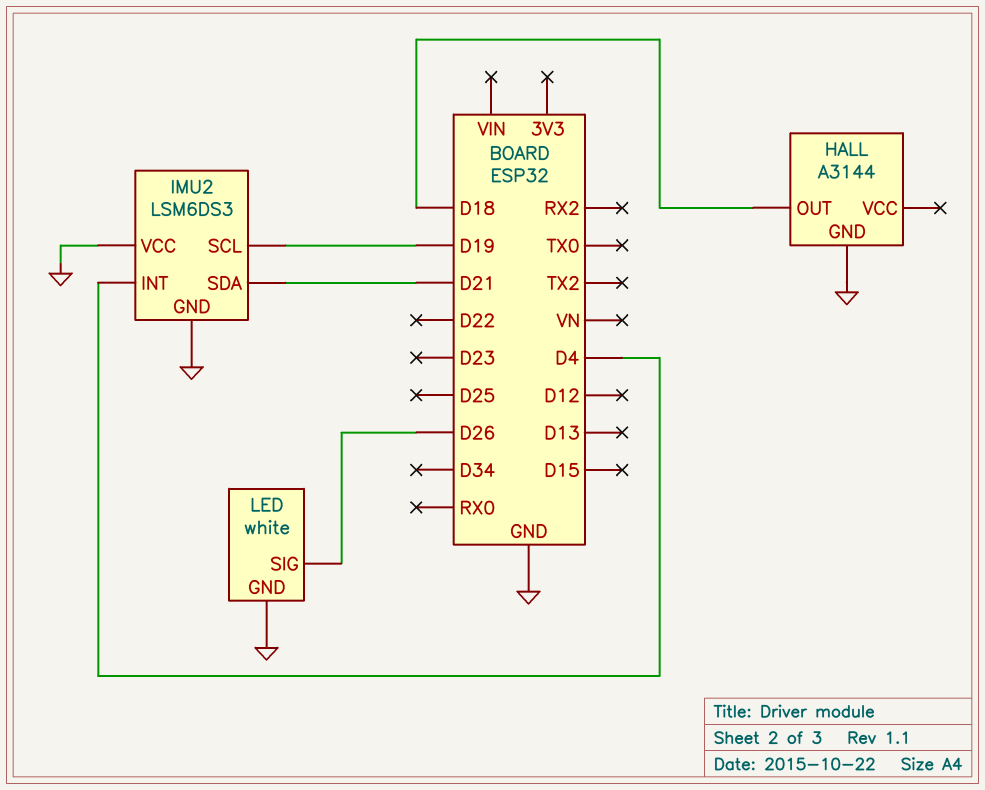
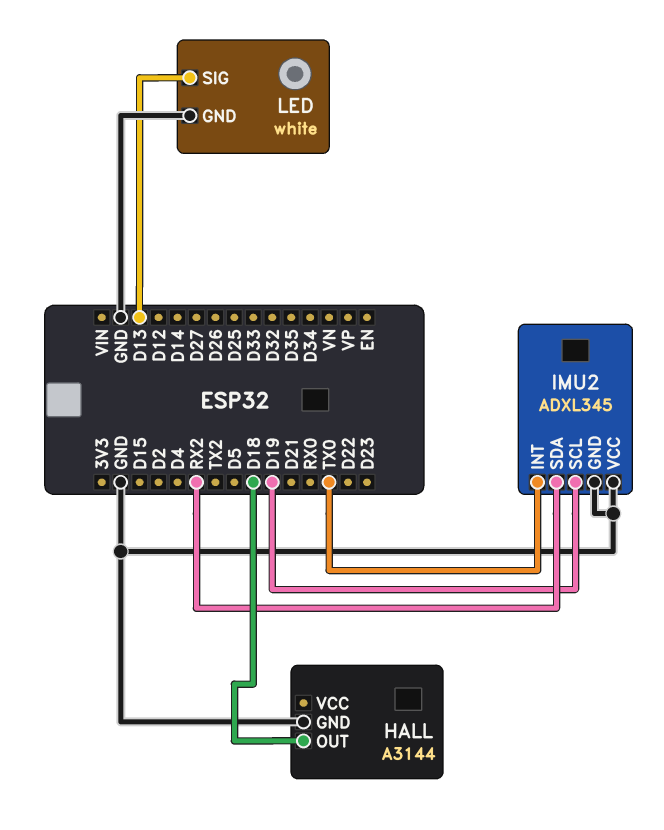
IMU2: LSM6DS3 -> ADXL345
IMU2 pin INT: D4 -> TX0
IMU2 pin SDA: D21 -> RX2
LED pin SIG: D26 -> D13

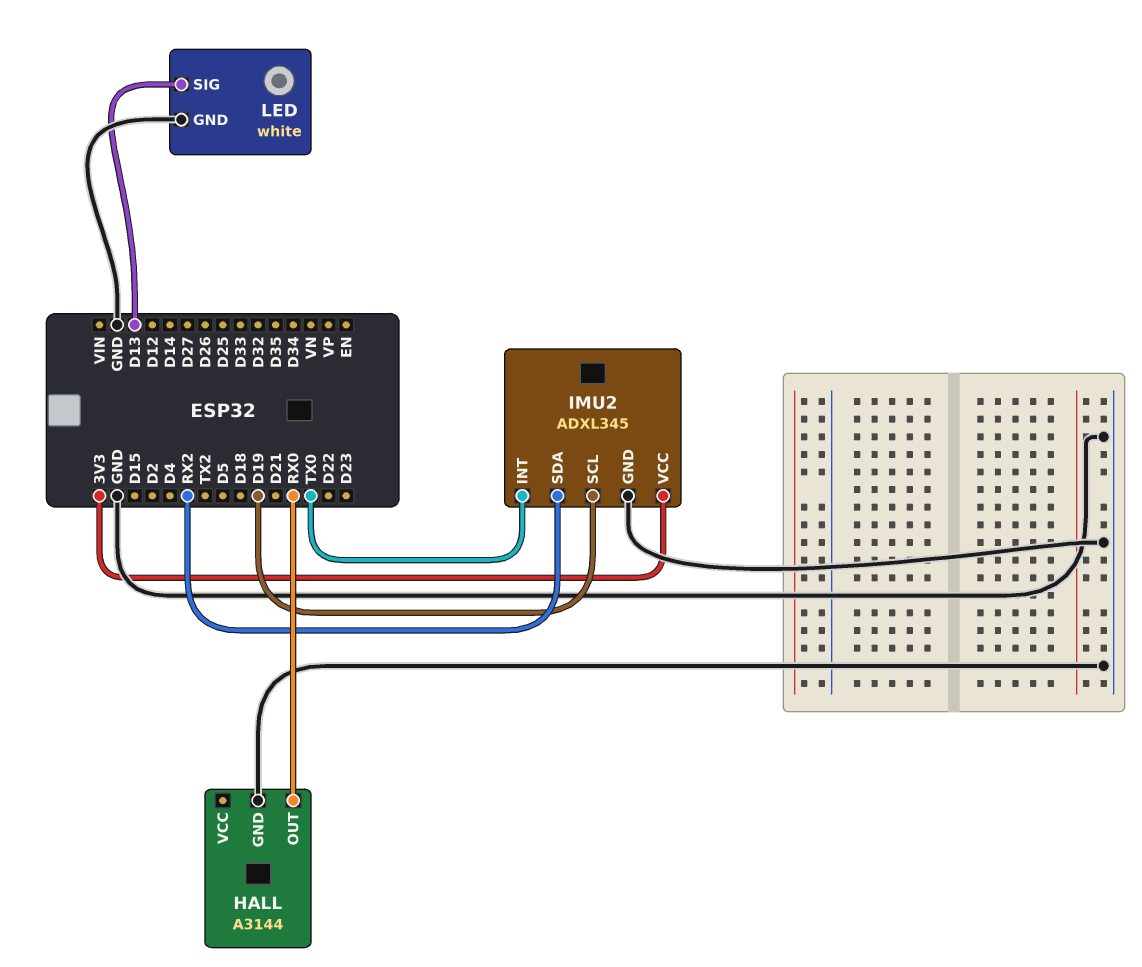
HALL pin OUT: D18 -> RX0
IMU2 pin VCC: GND -> 3V3

